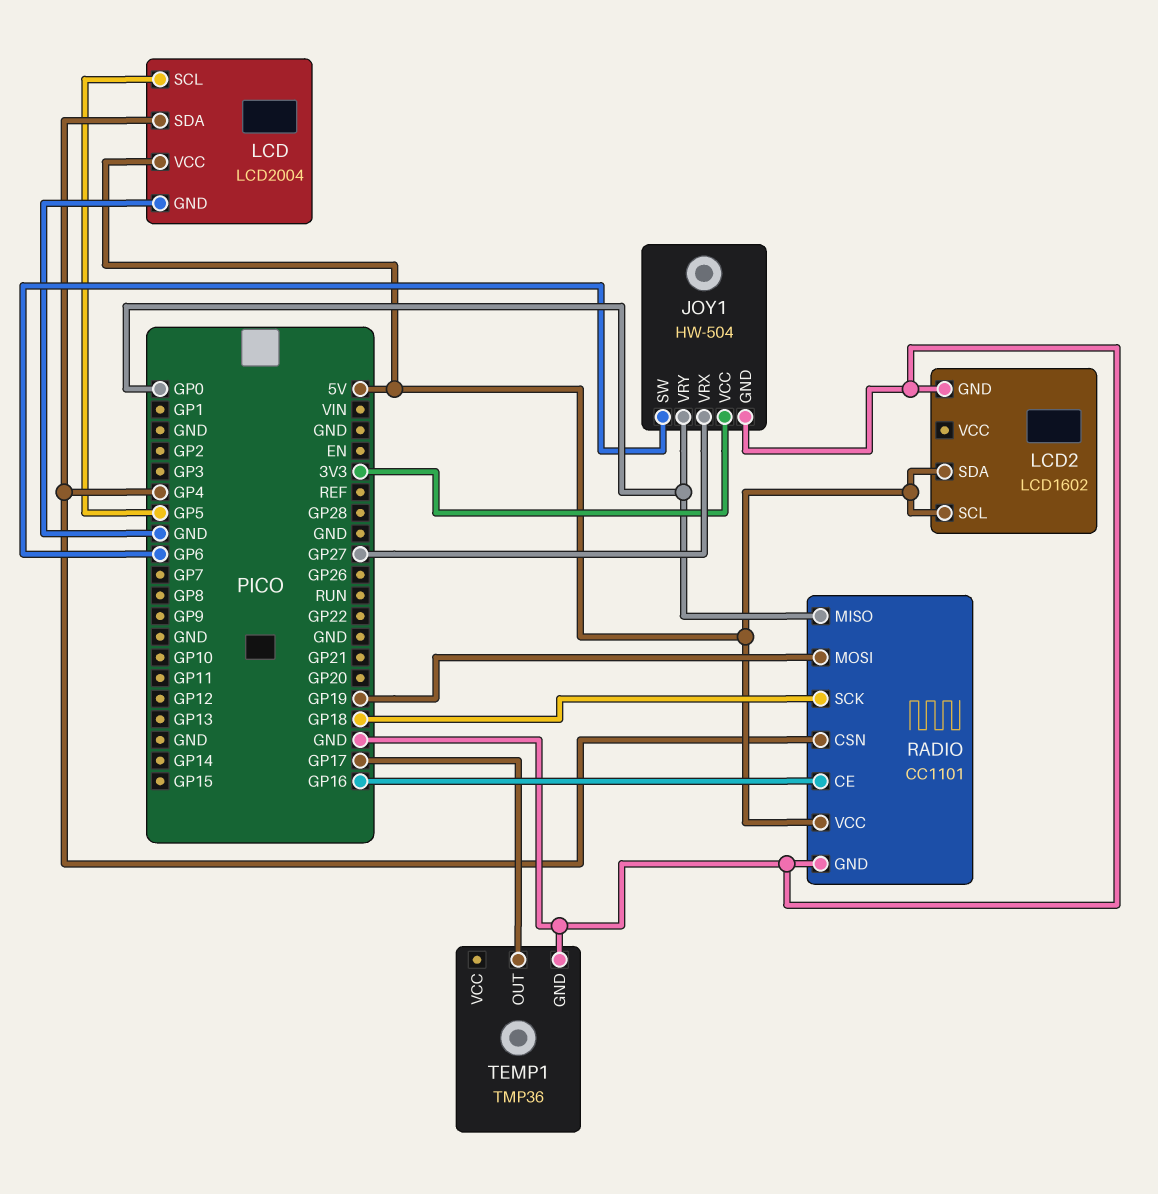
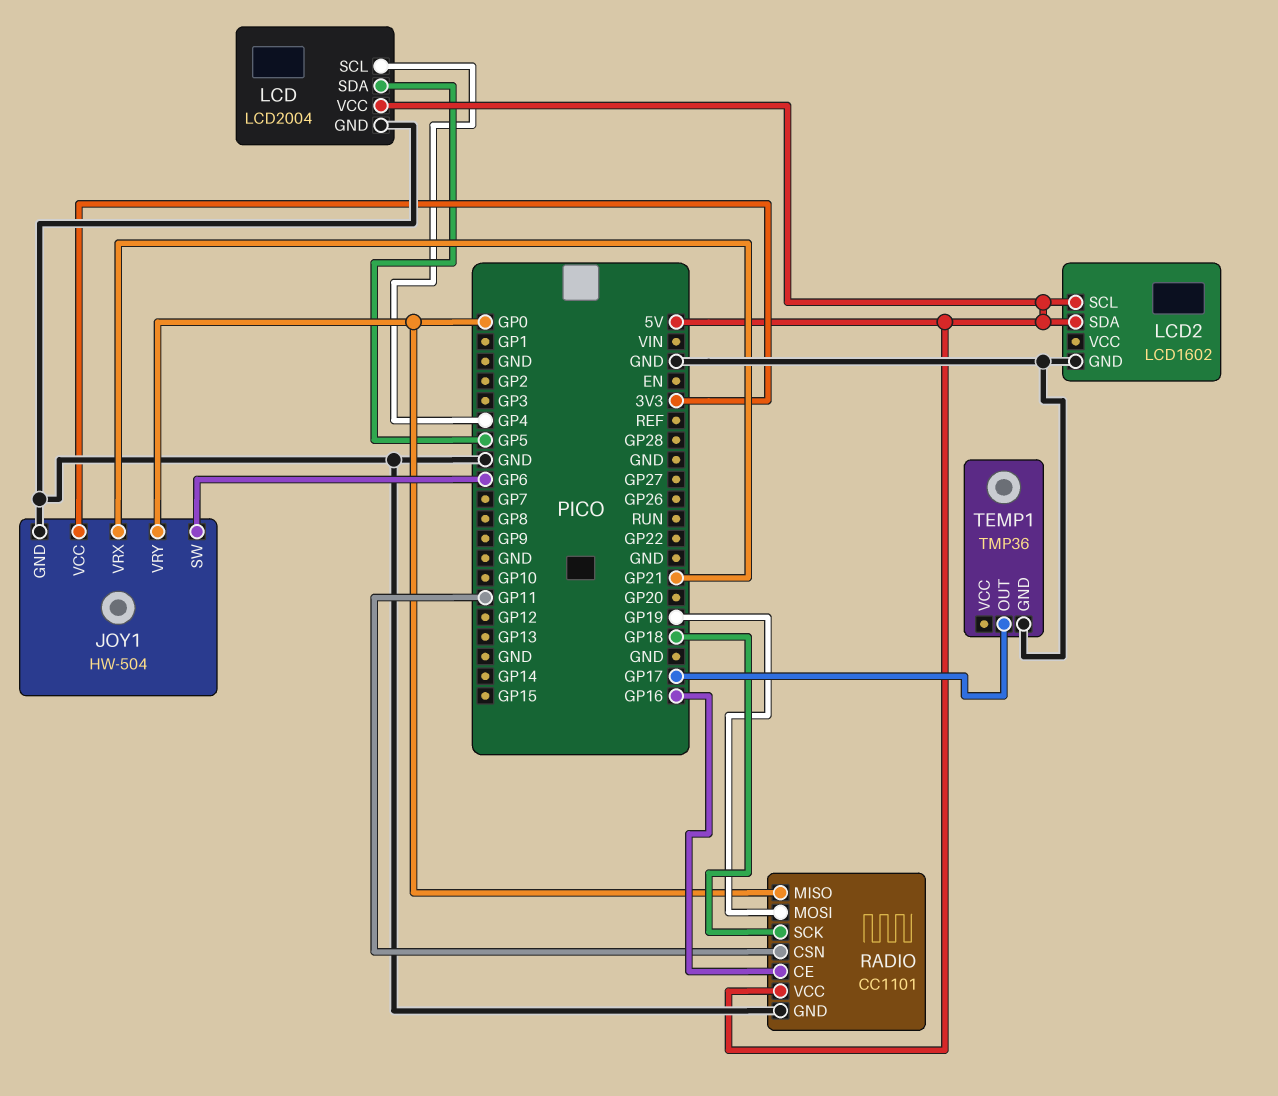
JOY1 pin VRX: GP27 -> GP21
LCD pin SCL: GP5 -> GP4
LCD pin SDA: GP4 -> GP5
RADIO pin CSN: GP4 -> GP11

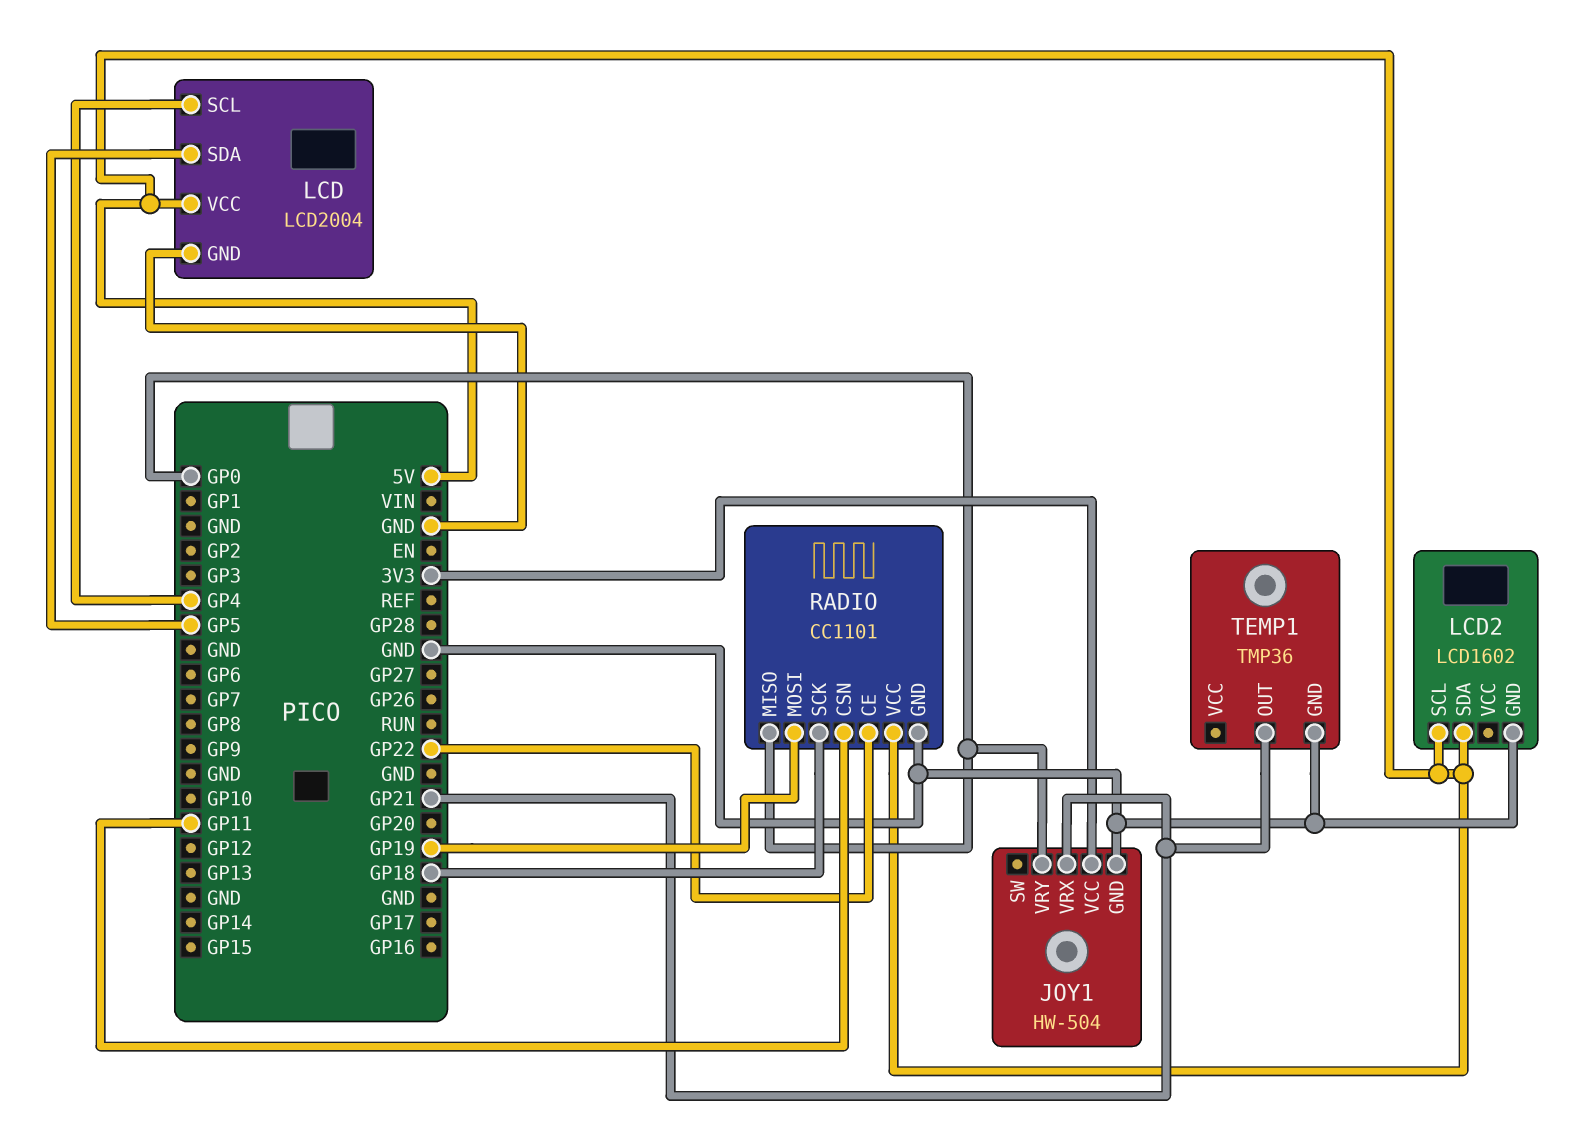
JOY1 pin SW: GP6 -> none
RADIO pin CE: GP16 -> GP22
TEMP1 pin OUT: GP17 -> GP21

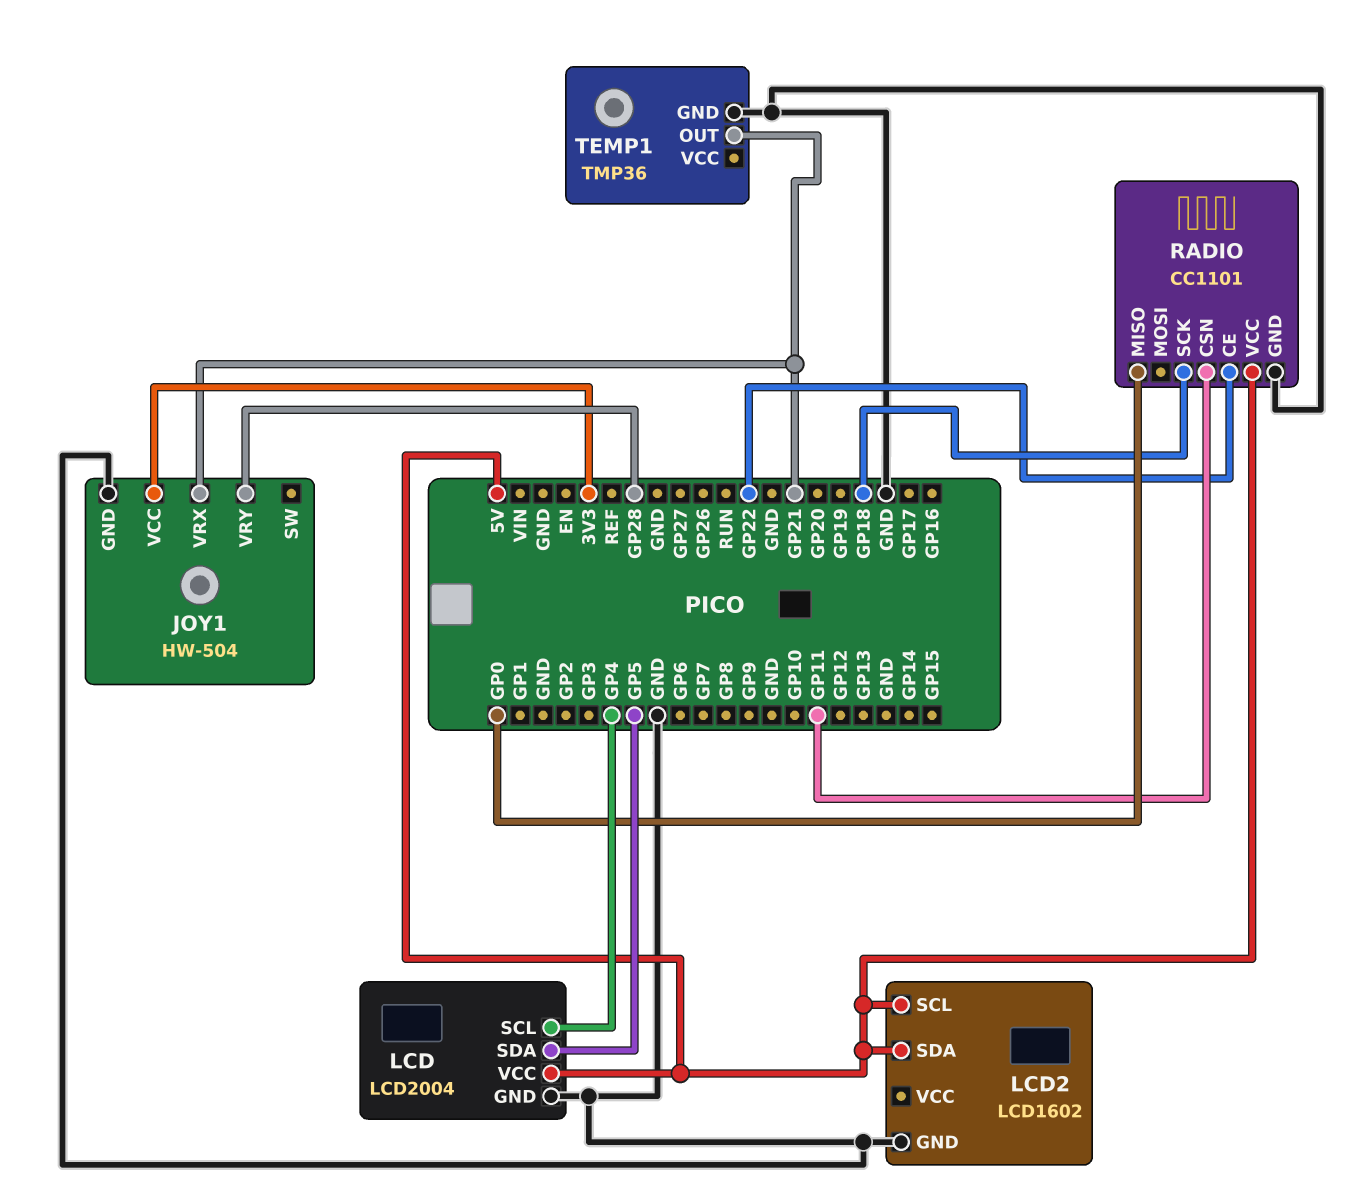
JOY1 pin VRY: GP0 -> GP28
RADIO pin MOSI: GP19 -> none

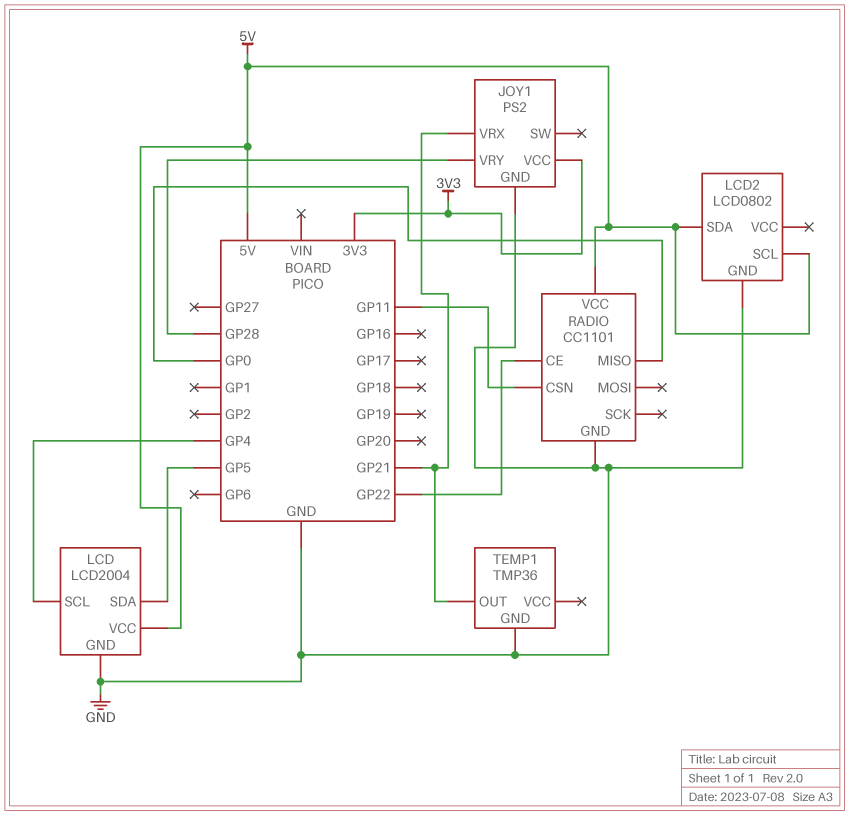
JOY1: HW-504 -> PS2
LCD2: LCD1602 -> LCD0802
RADIO pin SCK: GP18 -> none

